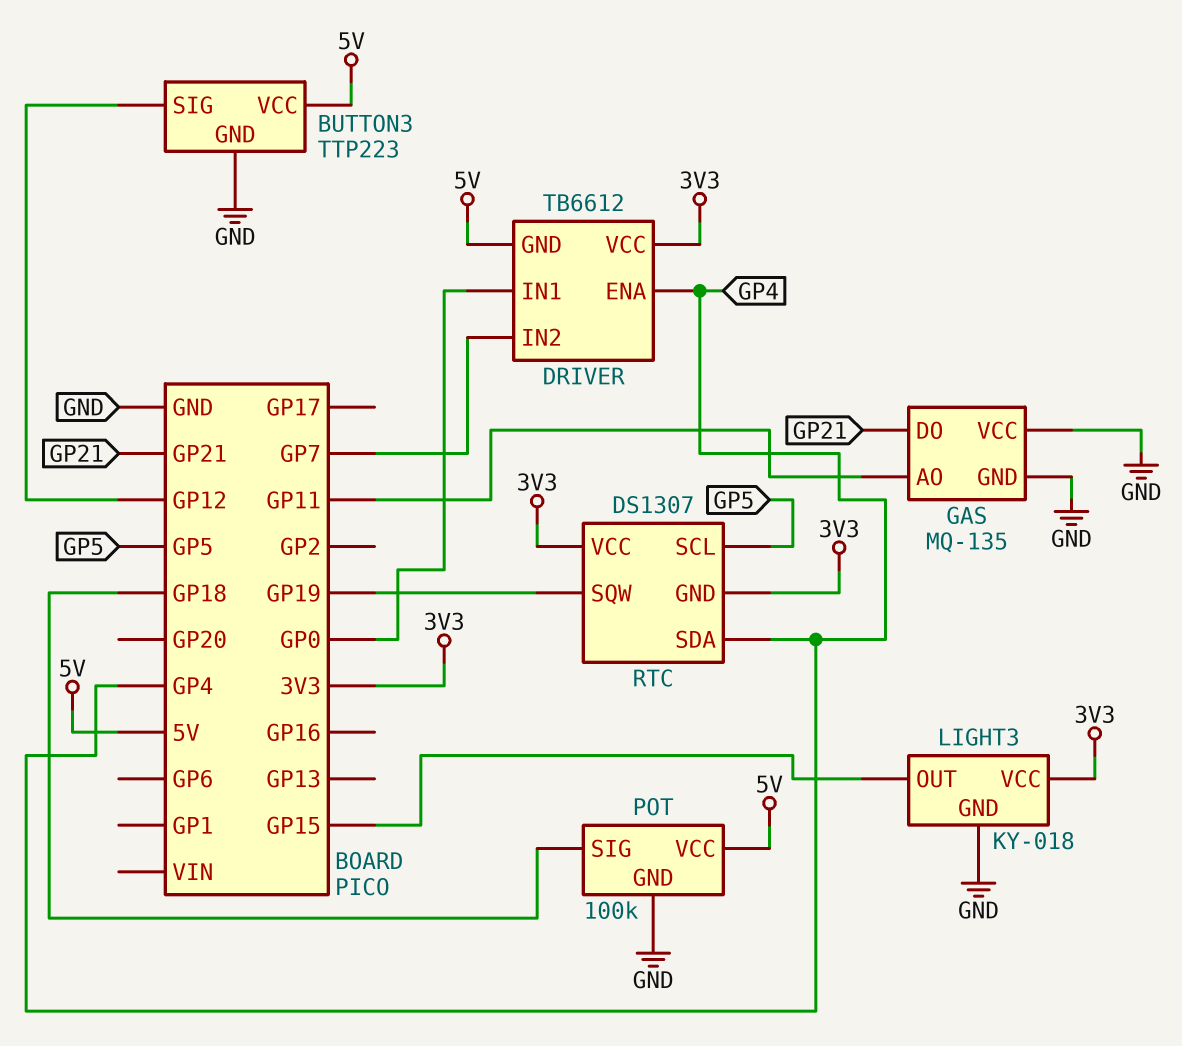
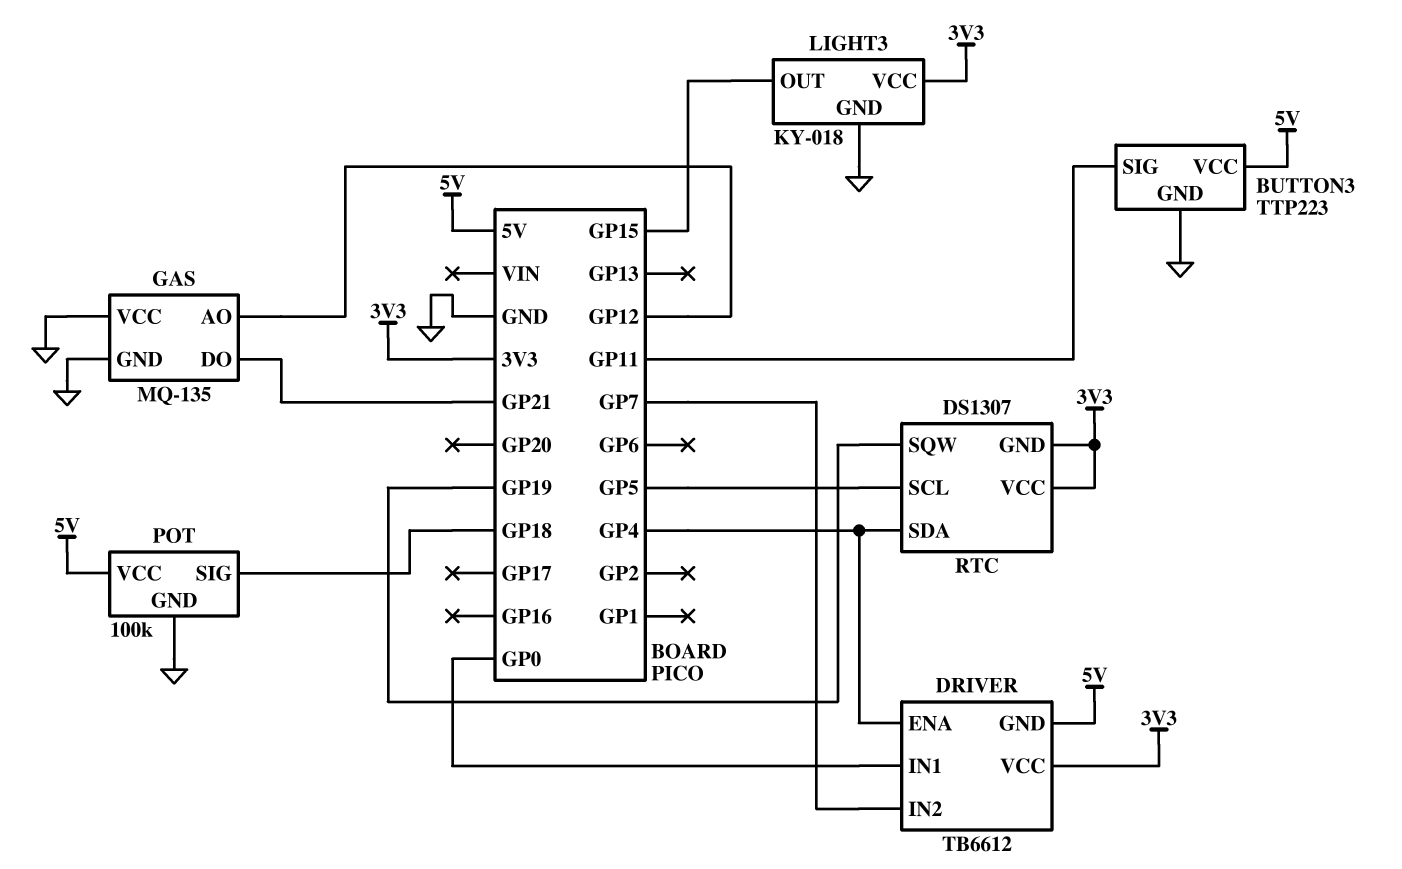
BUTTON3 pin SIG: GP12 -> GP11
GAS pin AO: GP11 -> GP12

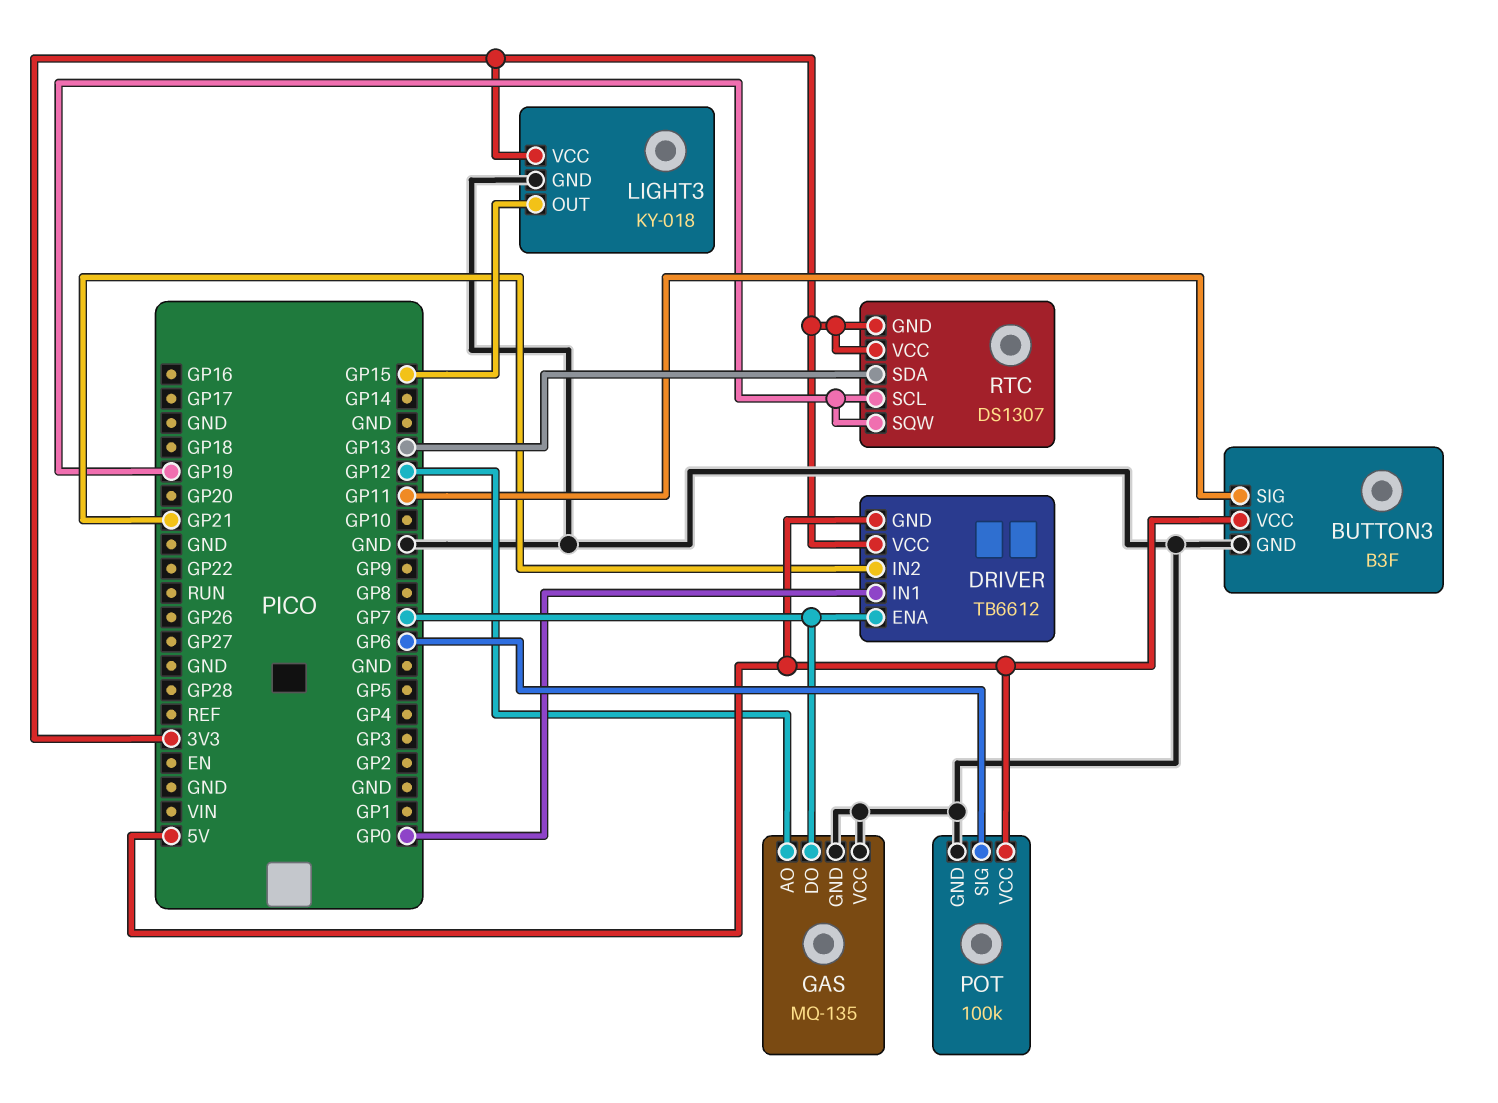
BUTTON3: TTP223 -> B3F
DRIVER pin ENA: GP4 -> GP7
DRIVER pin IN2: GP7 -> GP21
GAS pin DO: GP21 -> GP7
POT pin SIG: GP18 -> GP6
RTC pin SCL: GP5 -> GP19
RTC pin SDA: GP4 -> GP13

